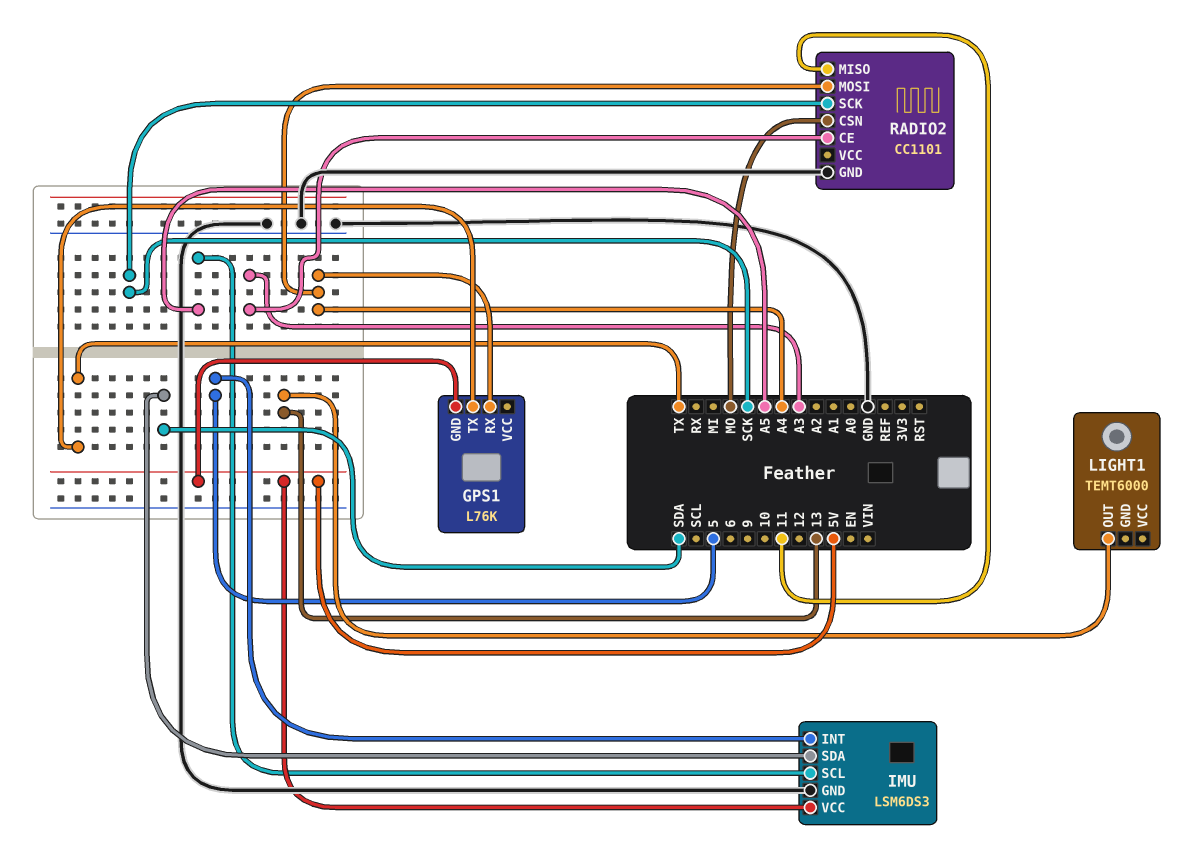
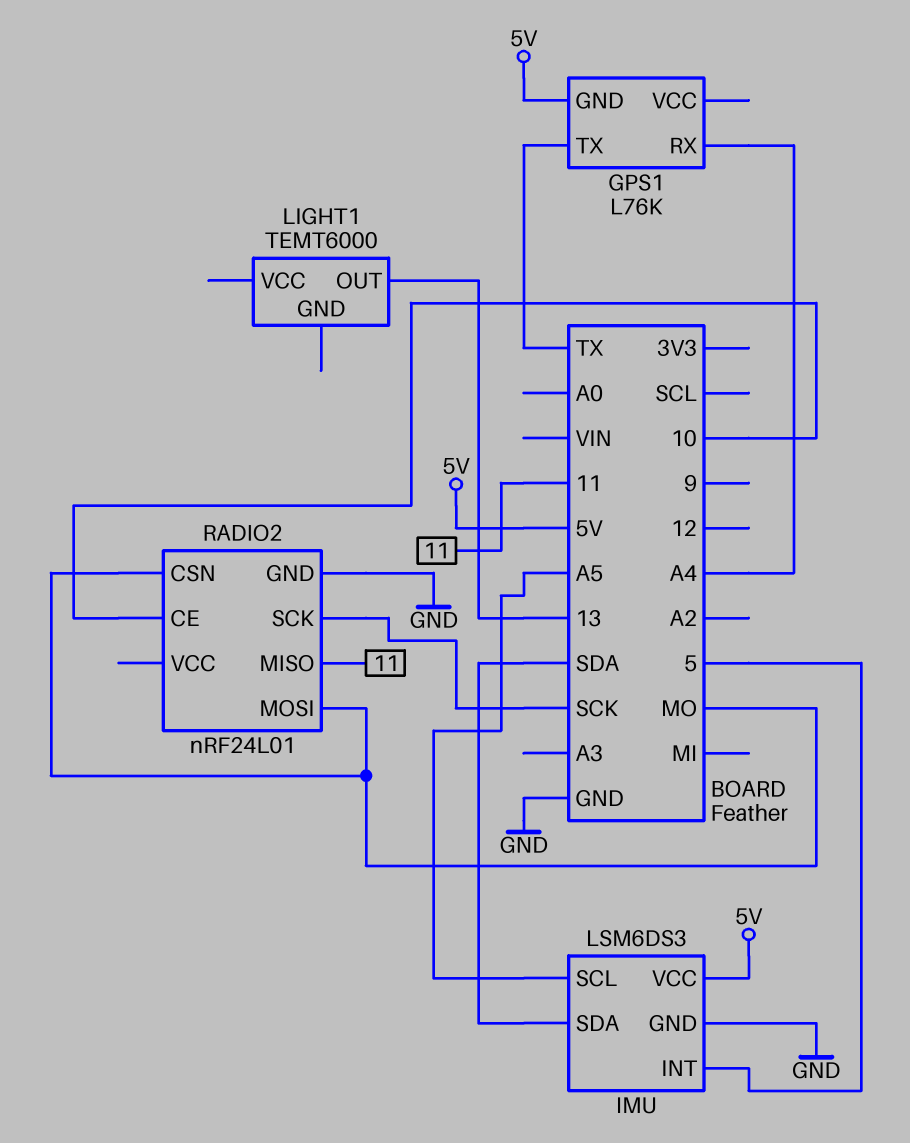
RADIO2: CC1101 -> nRF24L01
RADIO2 pin CE: A3 -> 10
RADIO2 pin MOSI: A4 -> MO

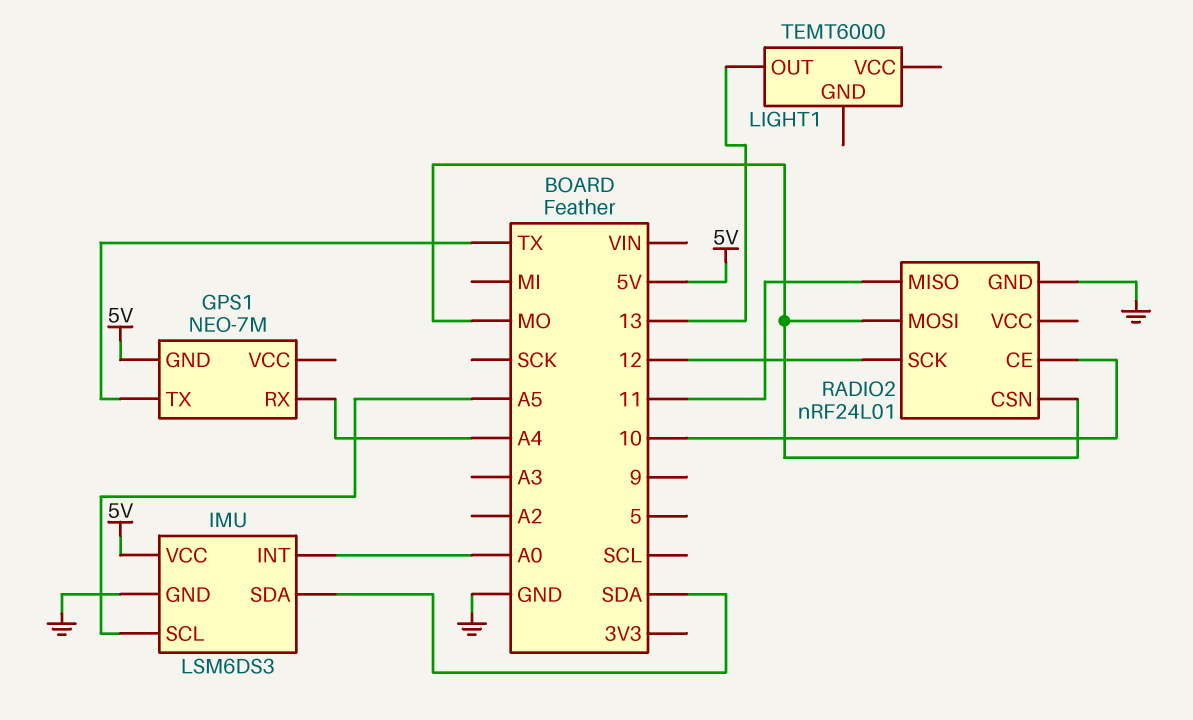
GPS1: L76K -> NEO-7M
IMU pin INT: 5 -> A0
RADIO2 pin SCK: SCK -> 12

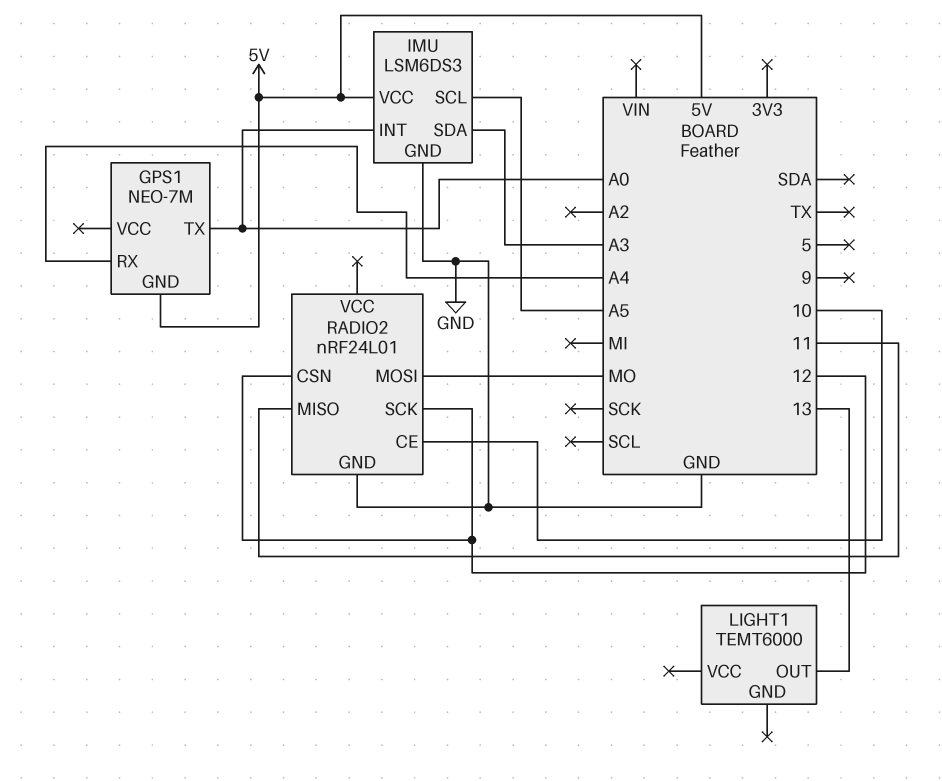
GPS1 pin TX: TX -> A0
IMU pin SDA: SDA -> A3
RADIO2 pin CSN: MO -> 12

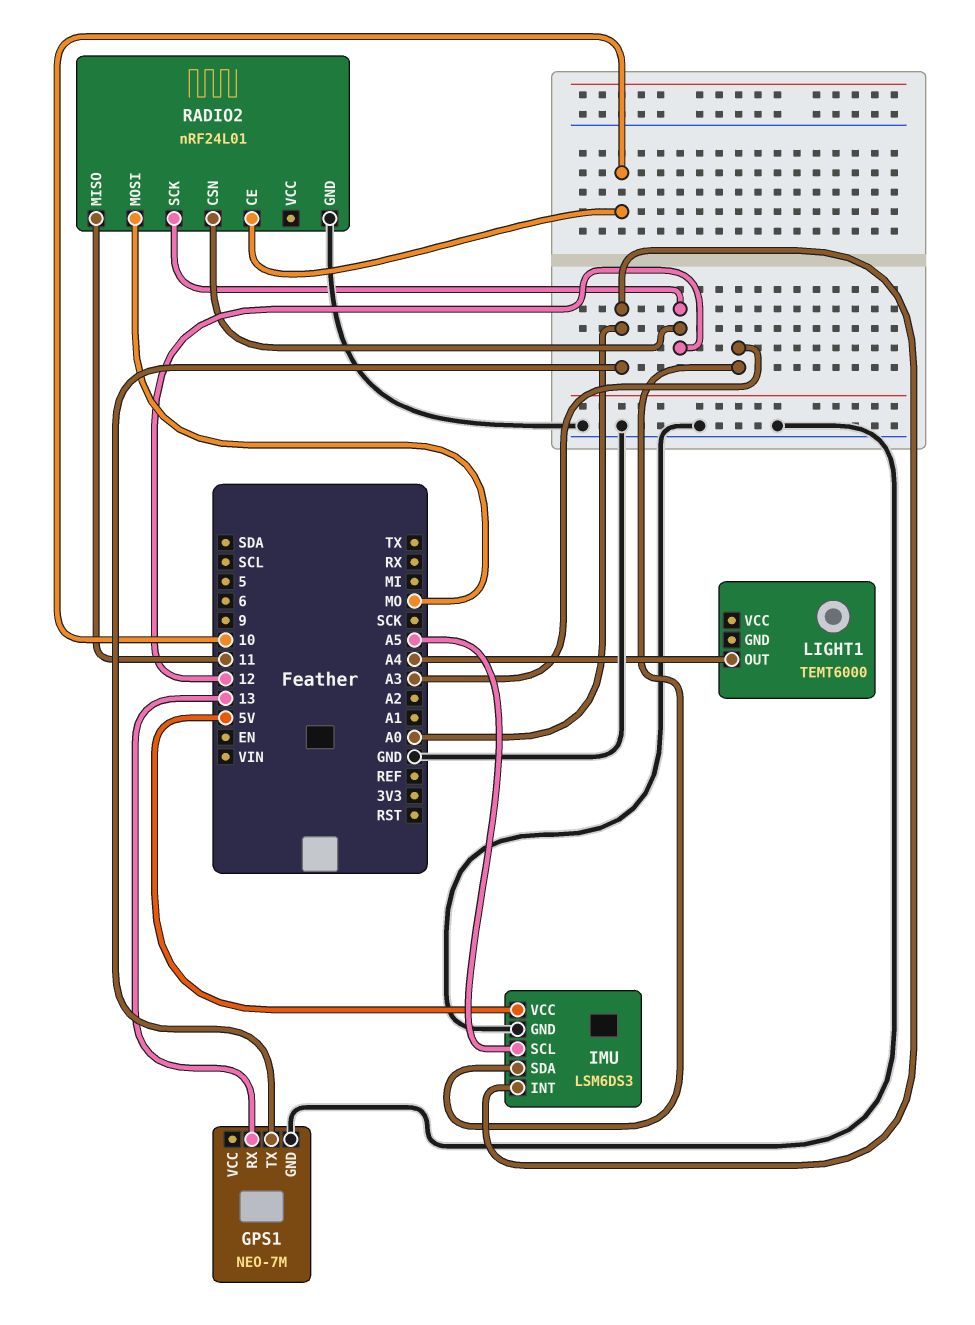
GPS1 pin GND: 5V -> GND
GPS1 pin RX: A4 -> 13
LIGHT1 pin OUT: 13 -> A4

